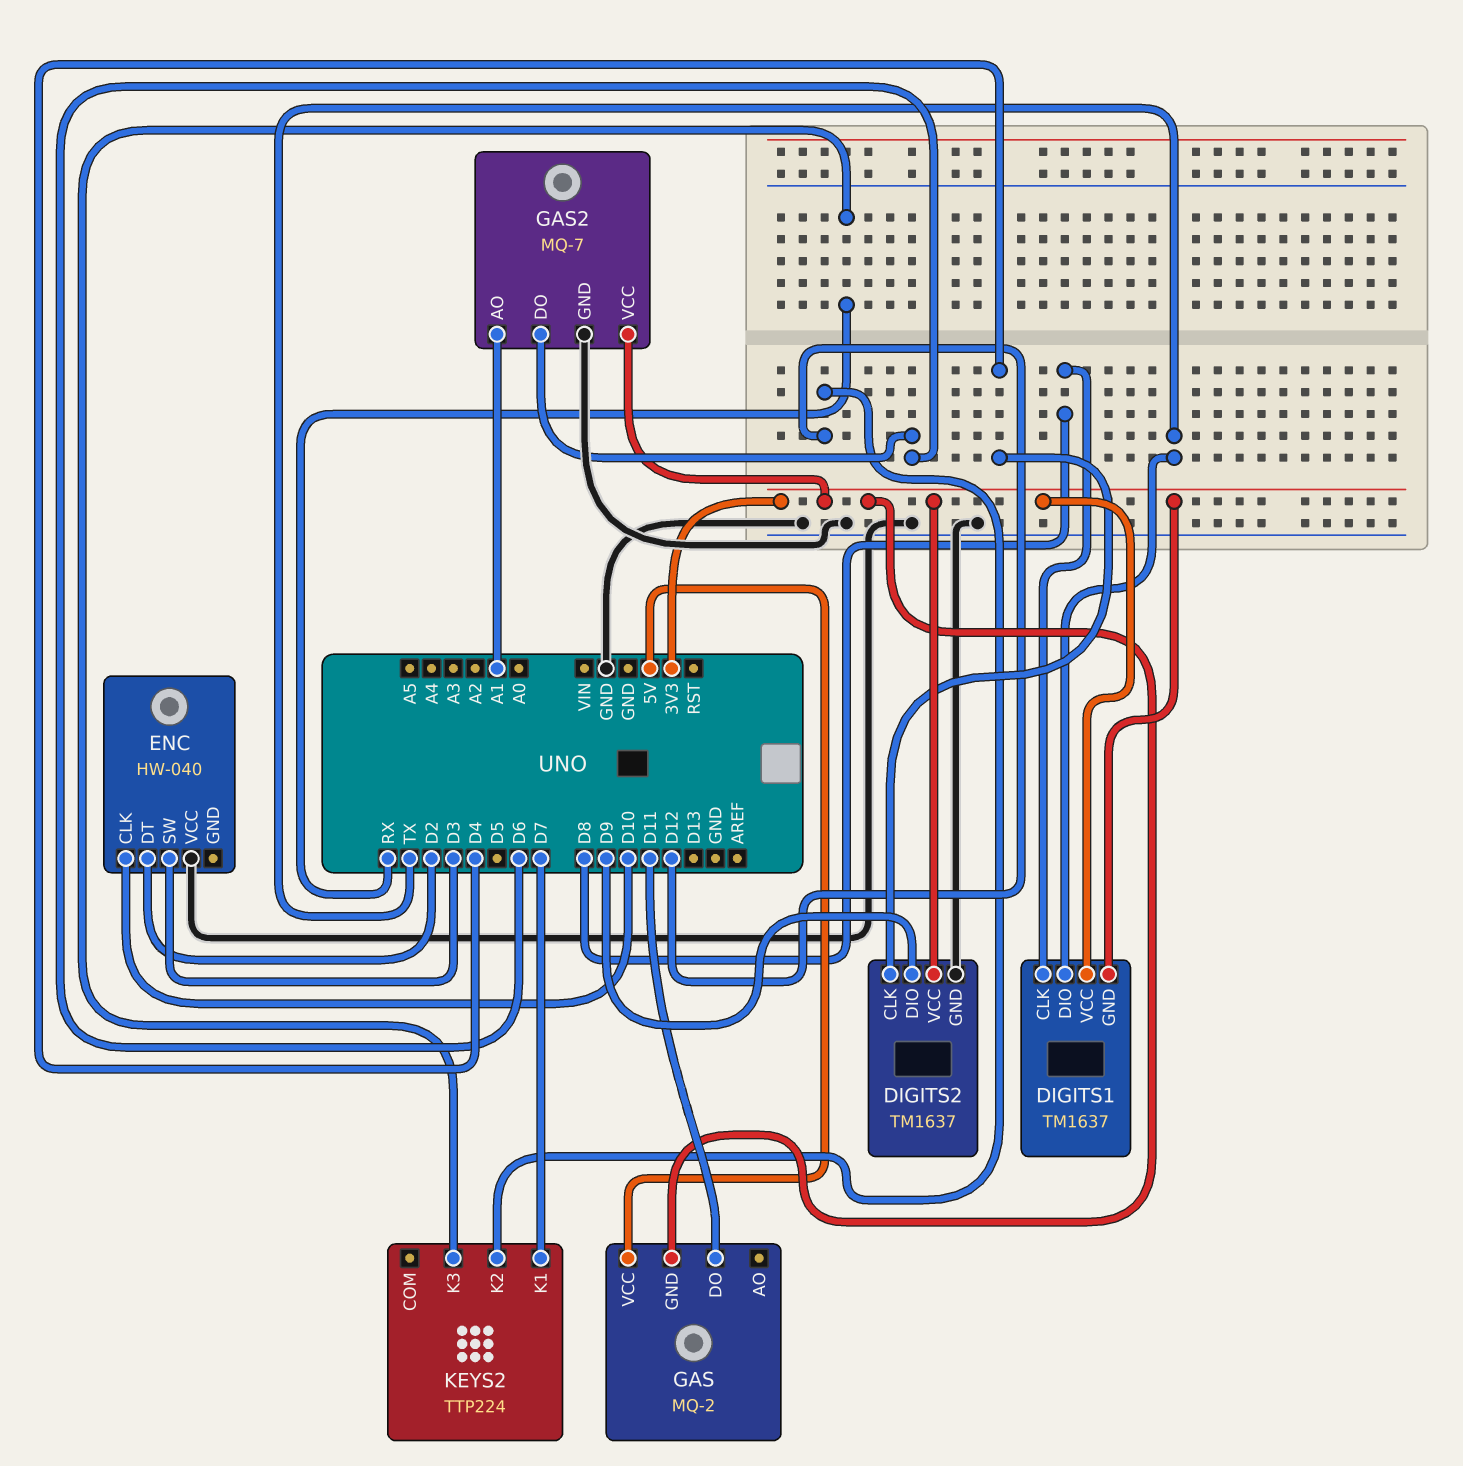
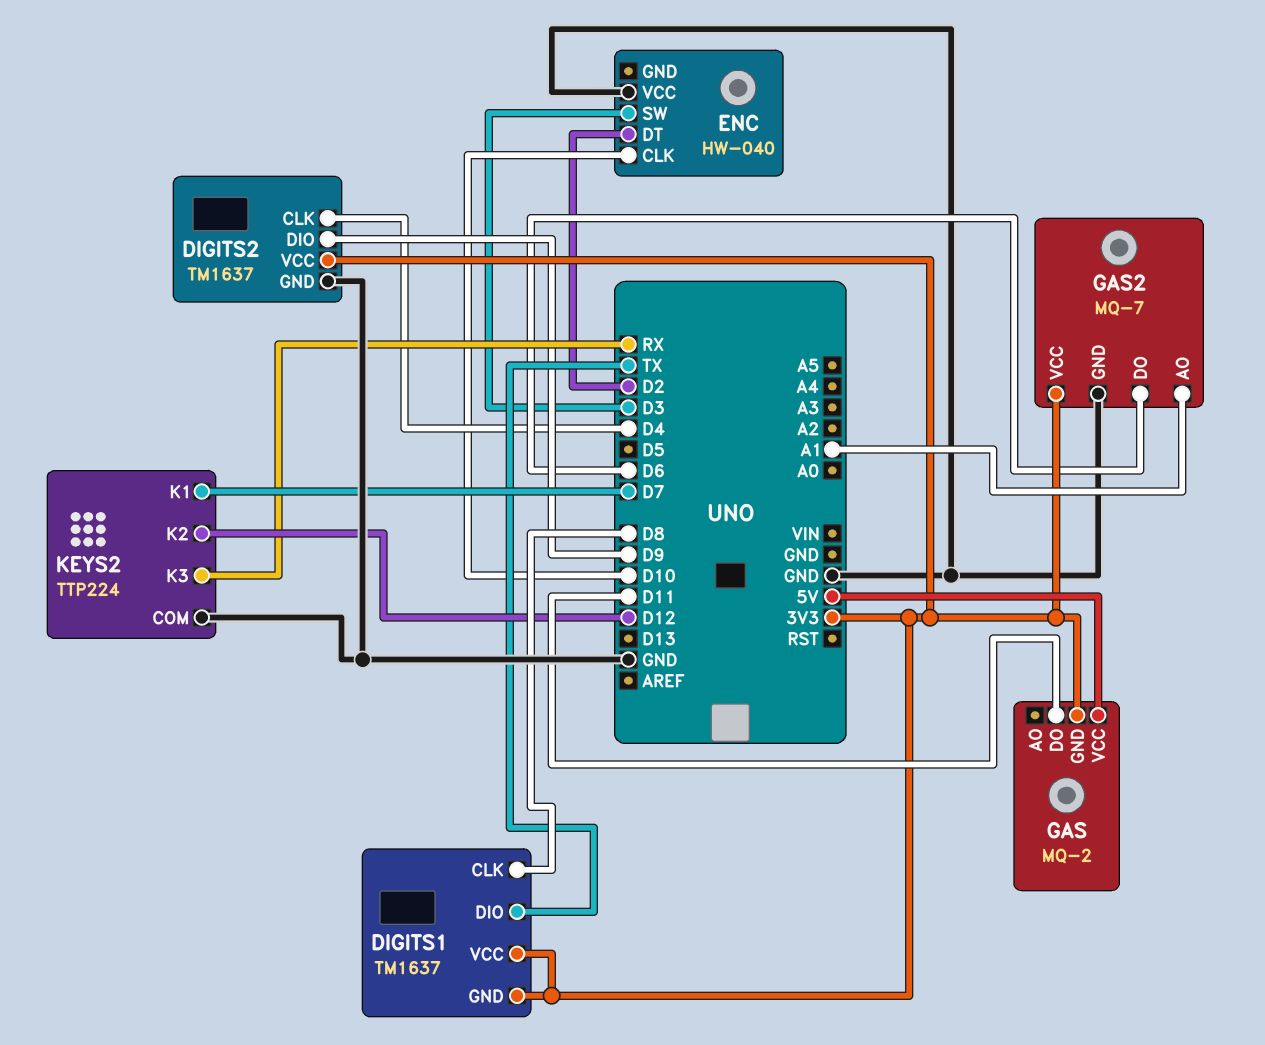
KEYS2 pin COM: none -> GND

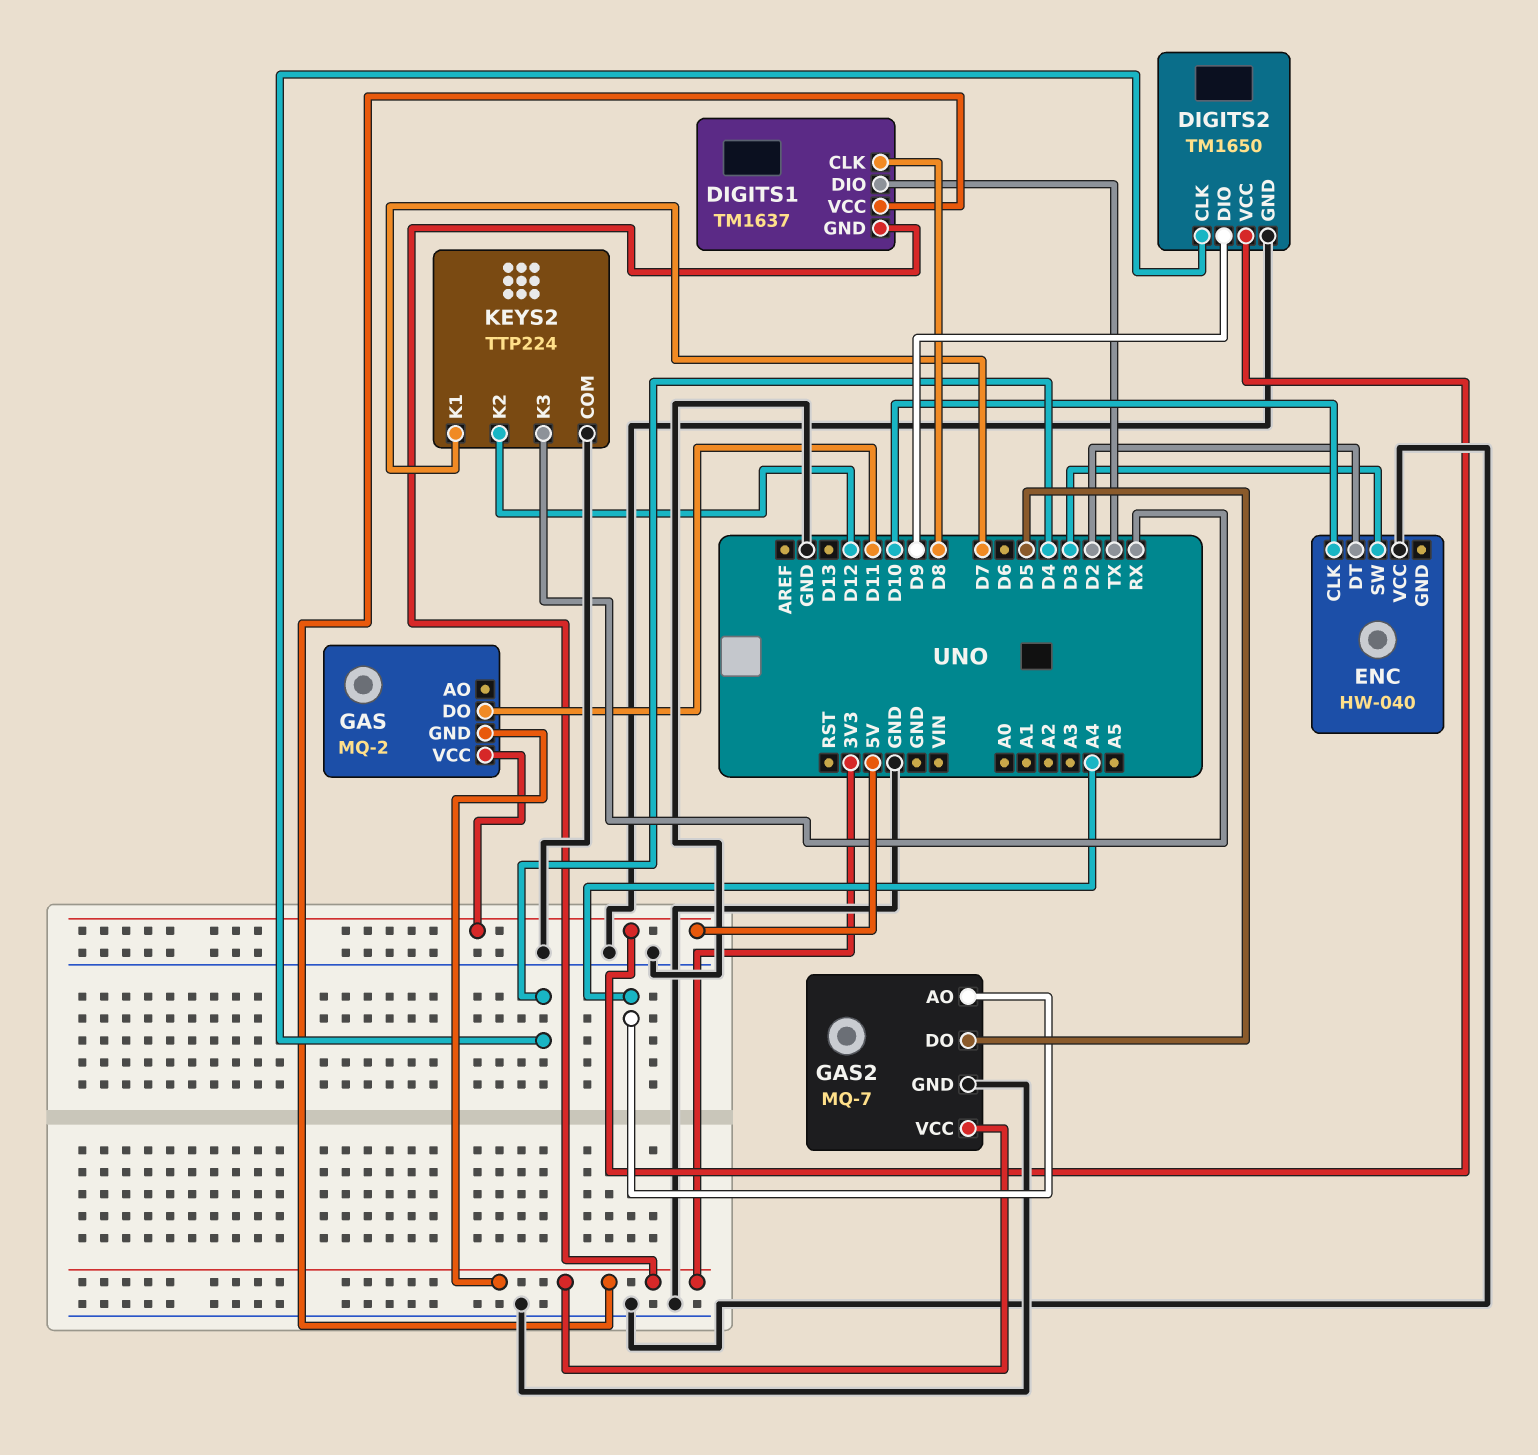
DIGITS2: TM1637 -> TM1650
DIGITS2 pin VCC: 3V3 -> 5V
GAS2 pin AO: A1 -> A4
GAS2 pin DO: D6 -> D5

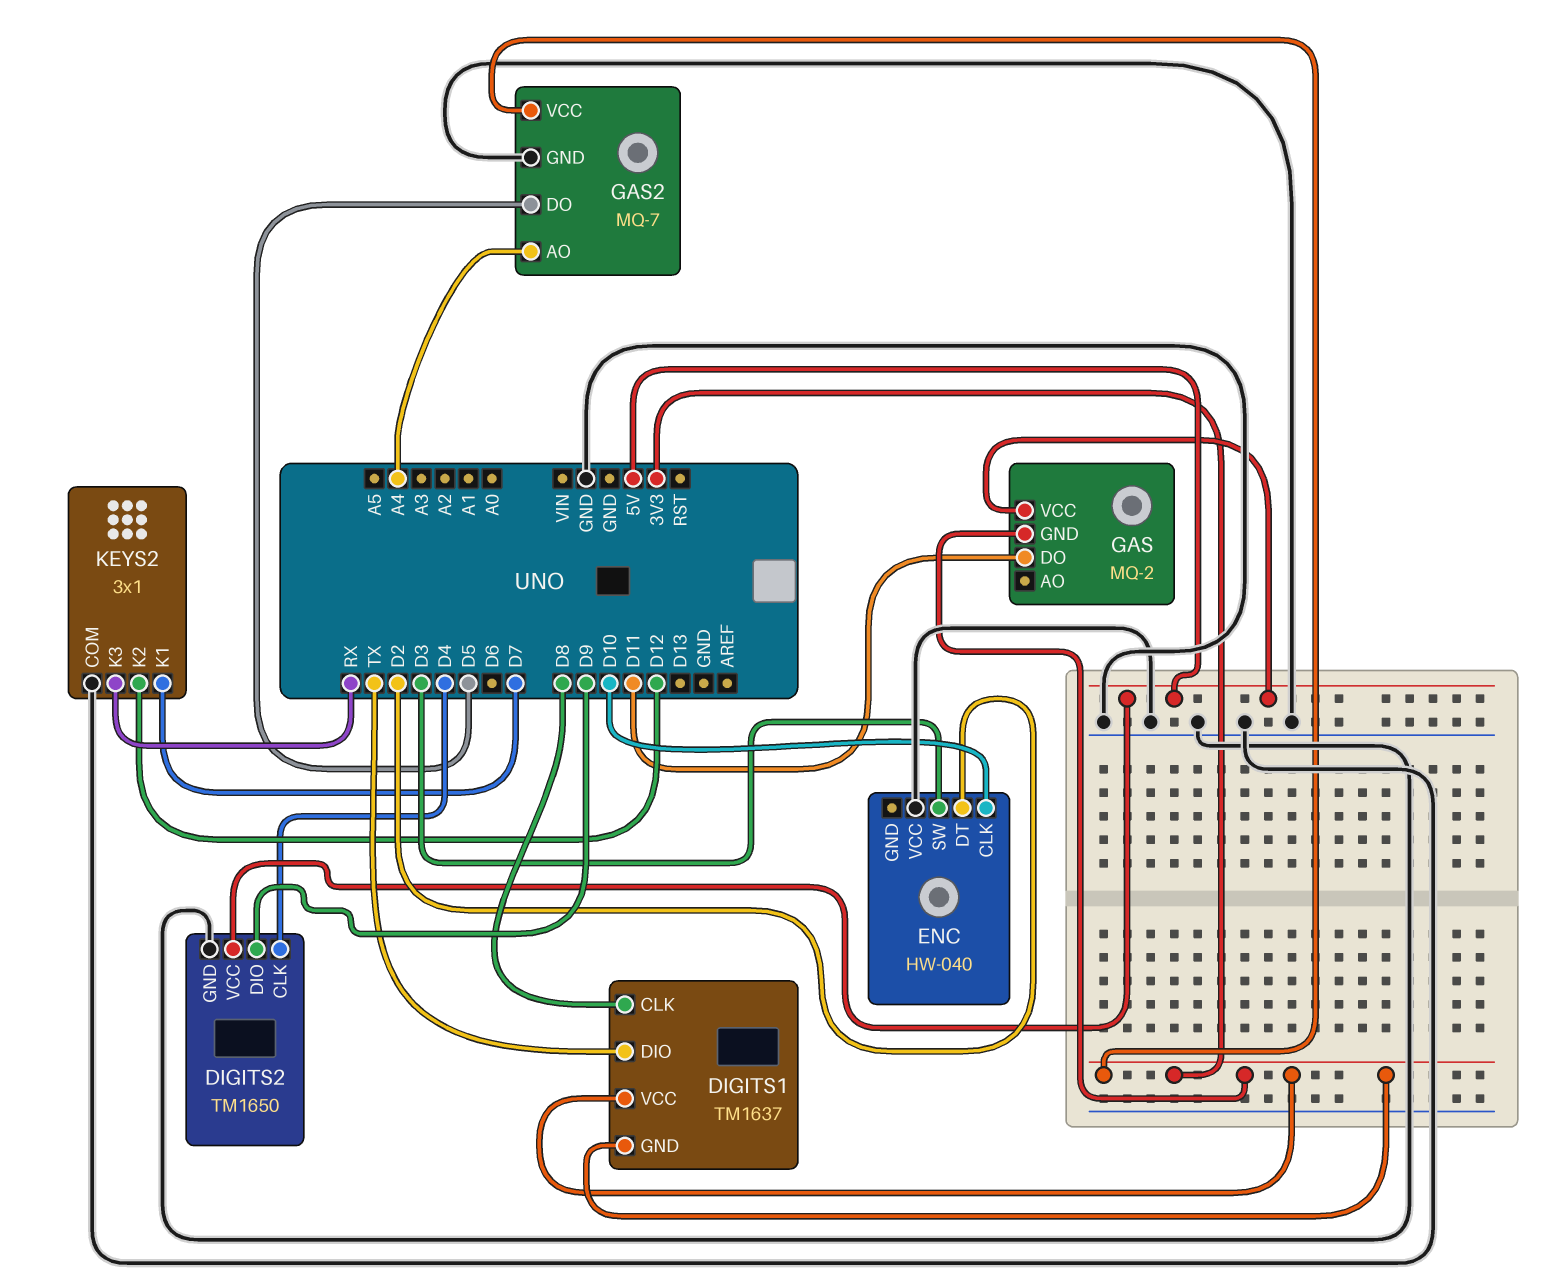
KEYS2: TTP224 -> 3x1

